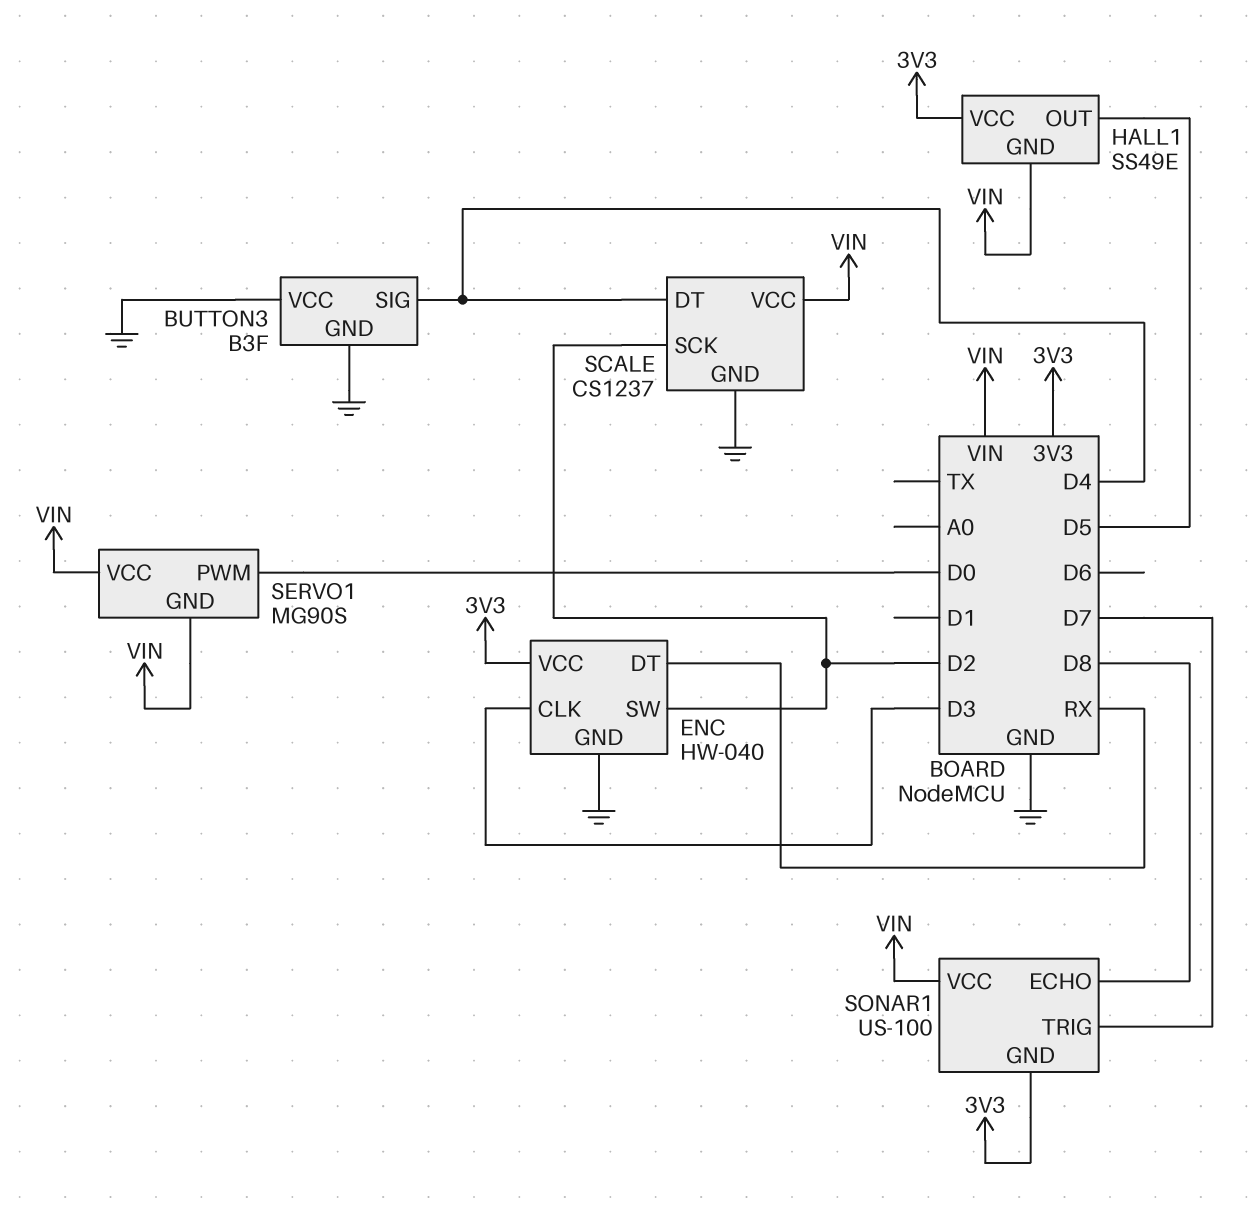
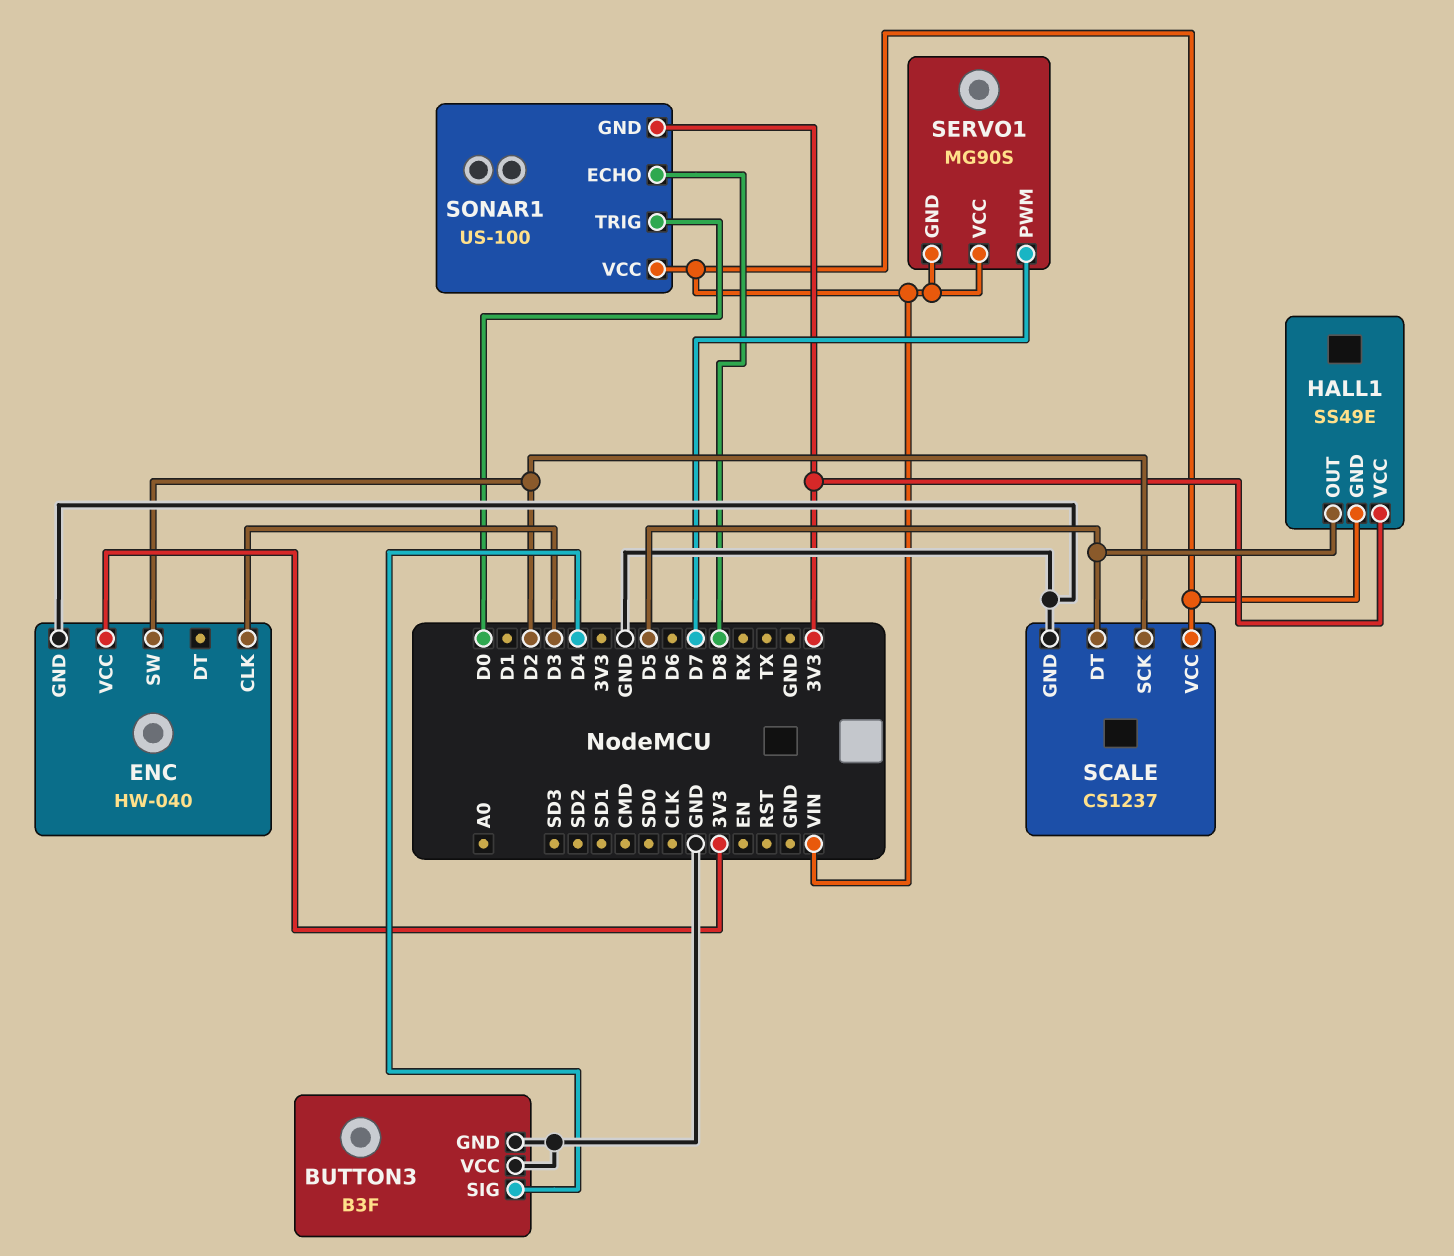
ENC pin DT: RX -> none
SCALE pin DT: D4 -> D5
SERVO1 pin PWM: D0 -> D7
SONAR1 pin TRIG: D7 -> D0

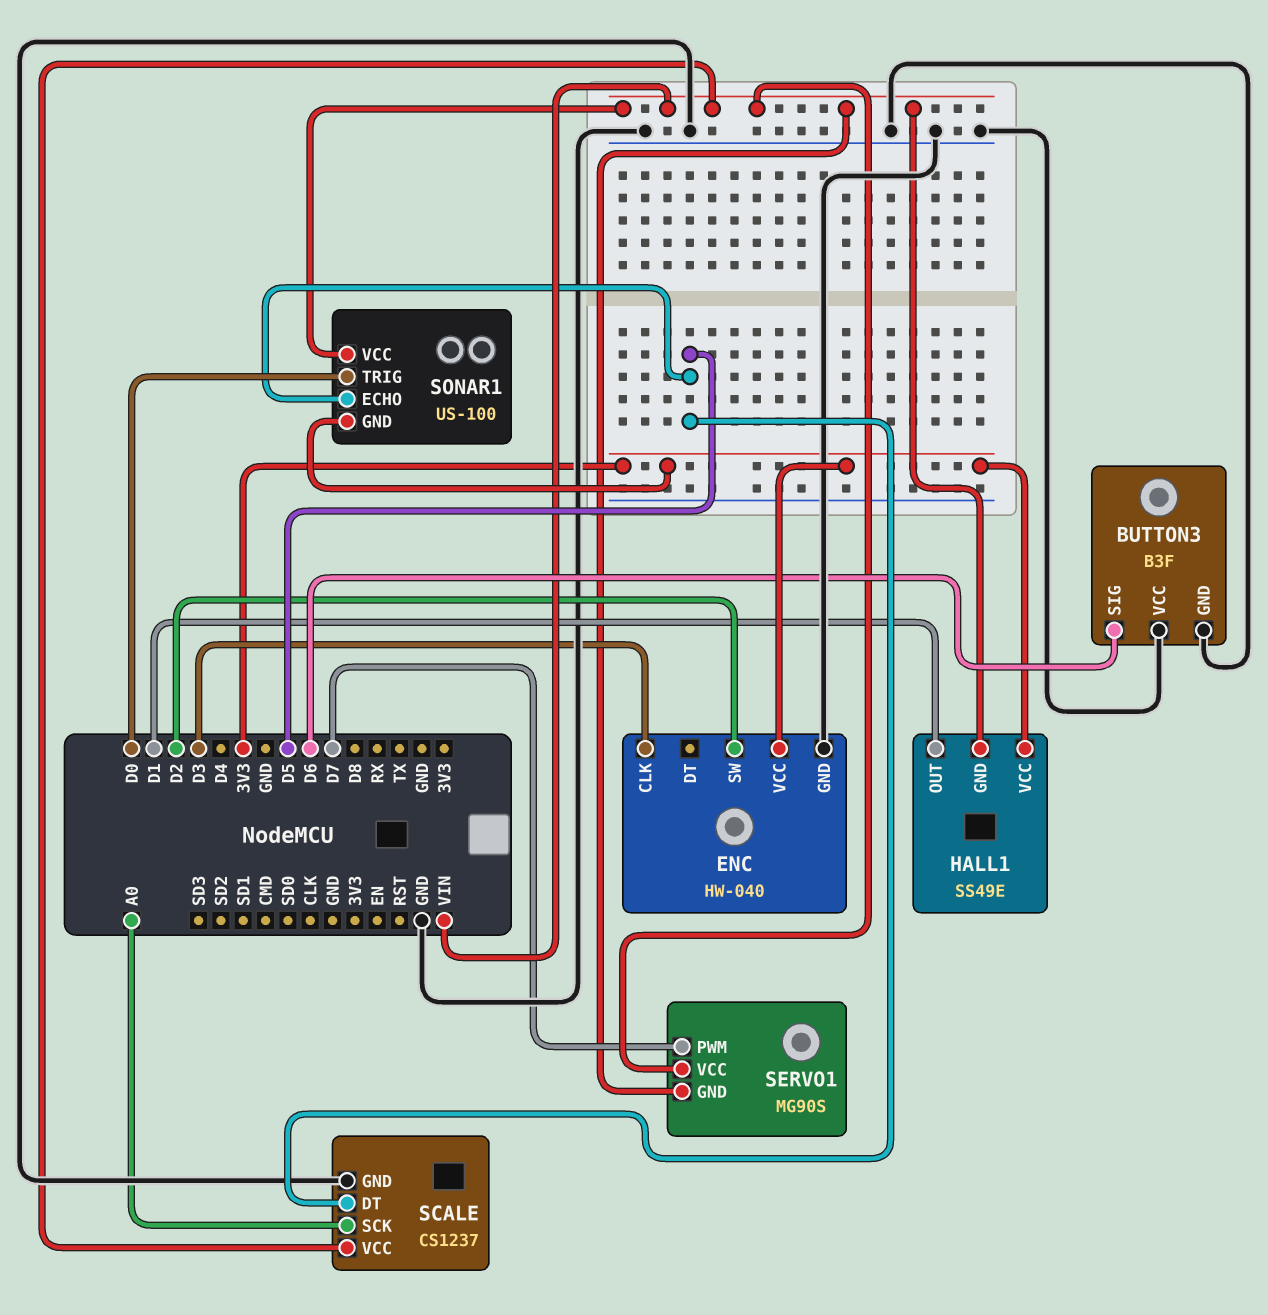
BUTTON3 pin SIG: D4 -> D6
HALL1 pin OUT: D5 -> D1
SCALE pin SCK: D2 -> A0
SONAR1 pin ECHO: D8 -> D5

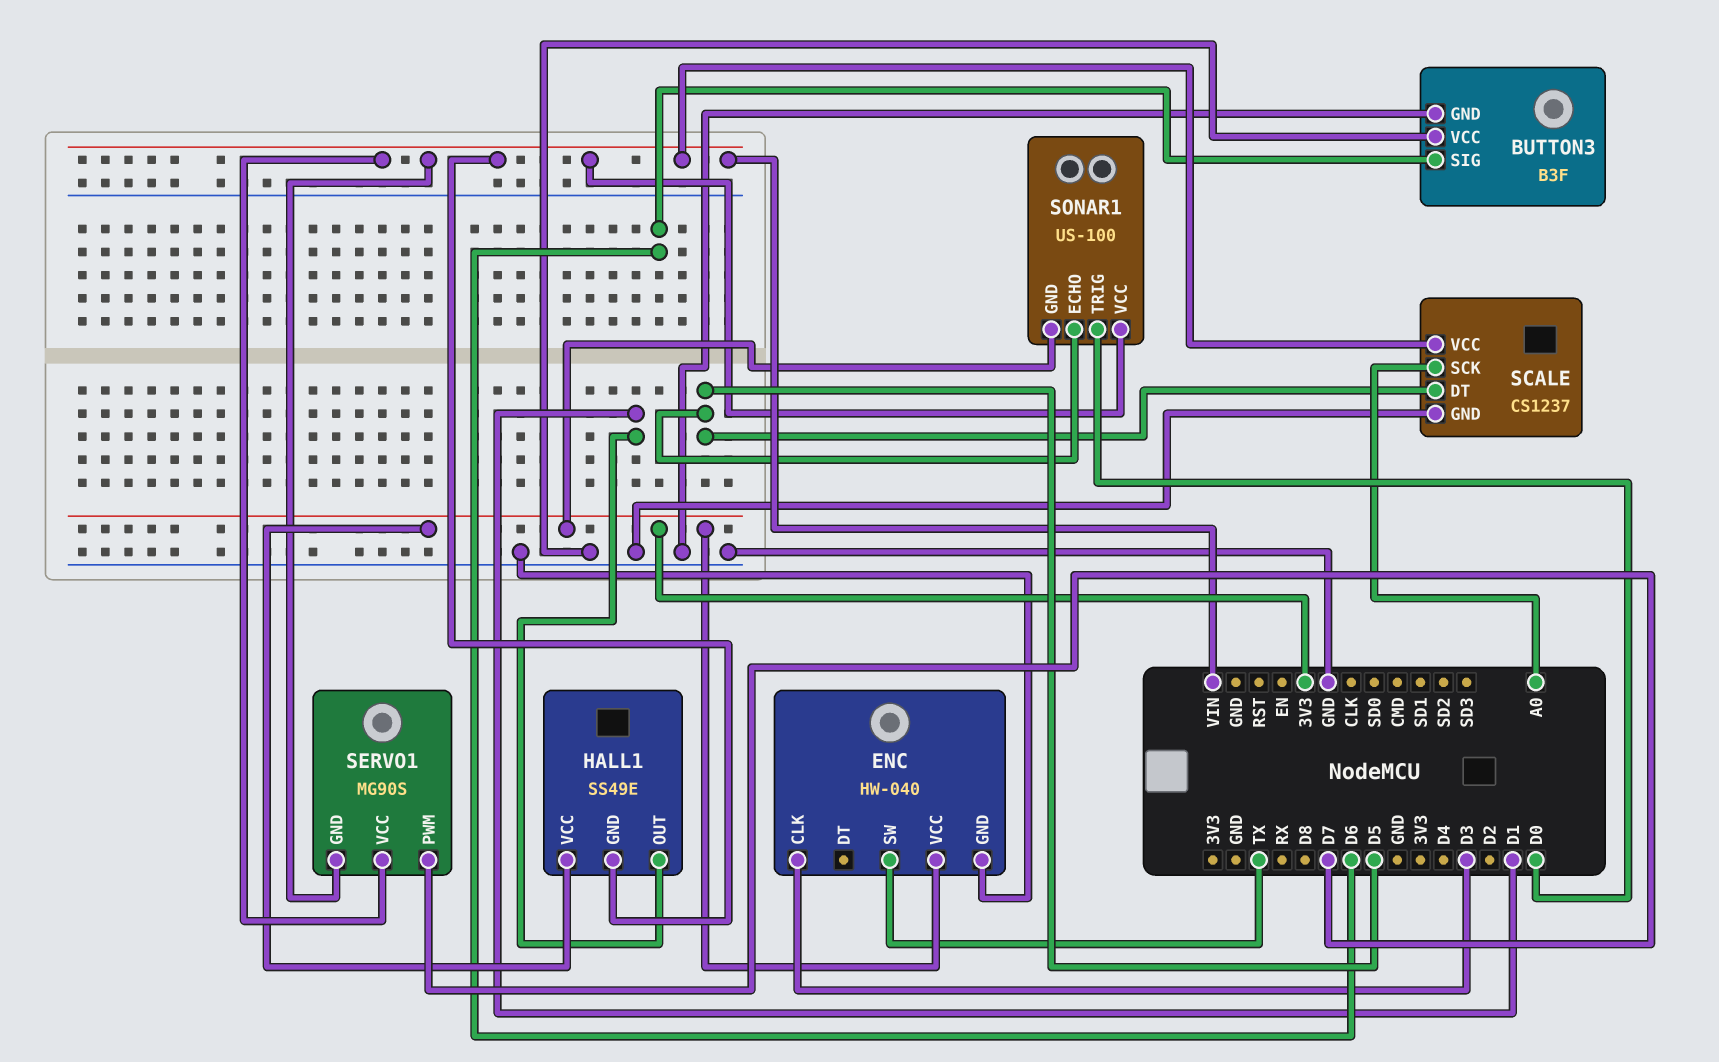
ENC pin SW: D2 -> TX

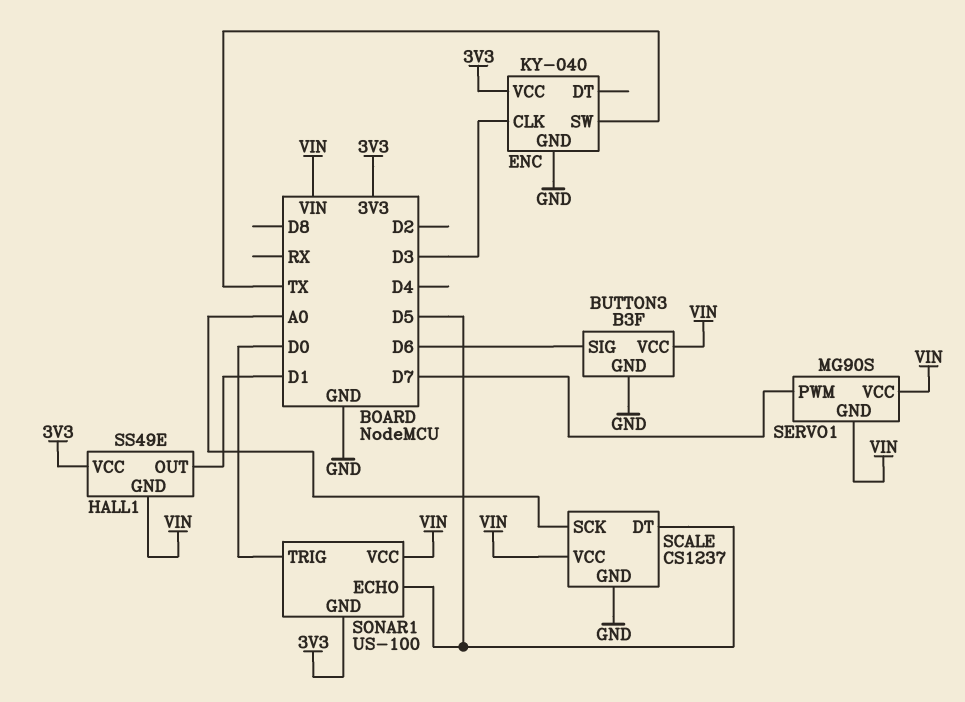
BUTTON3 pin VCC: GND -> VIN
ENC: HW-040 -> KY-040

